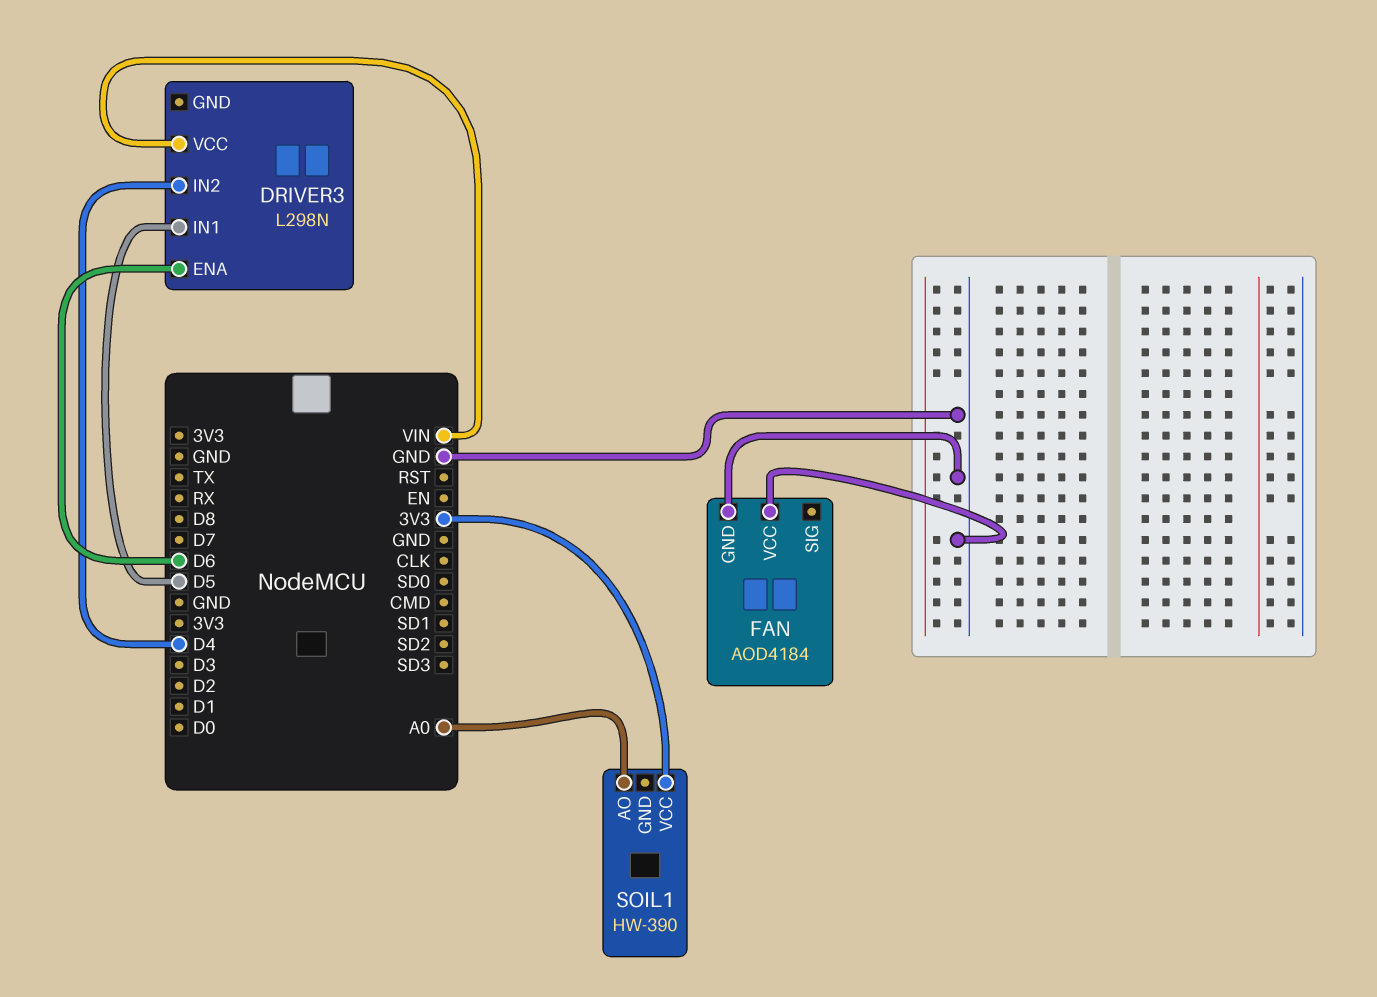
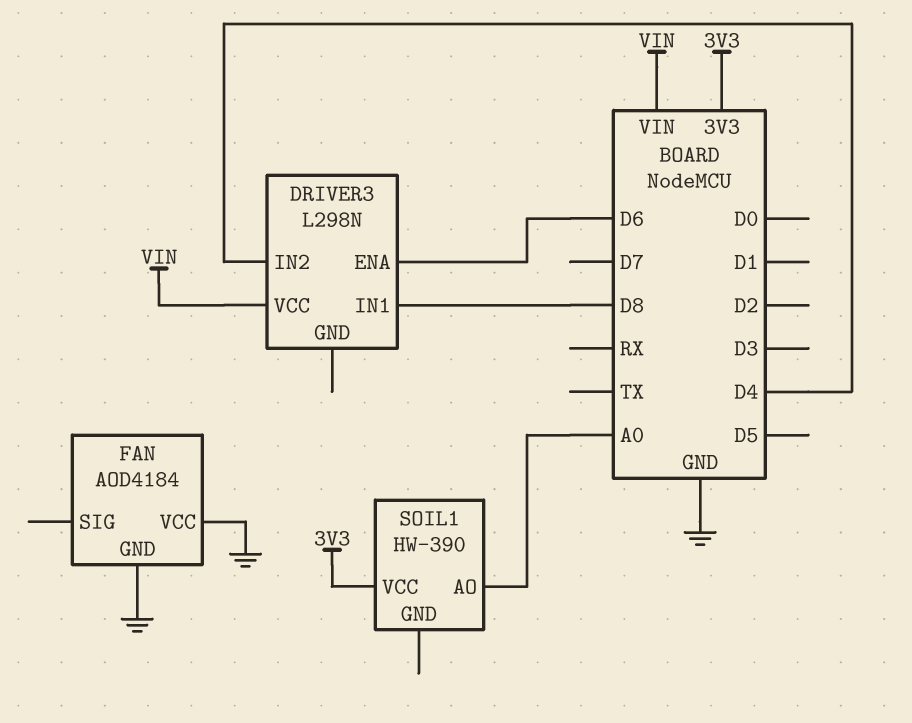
DRIVER3 pin IN1: D5 -> D8

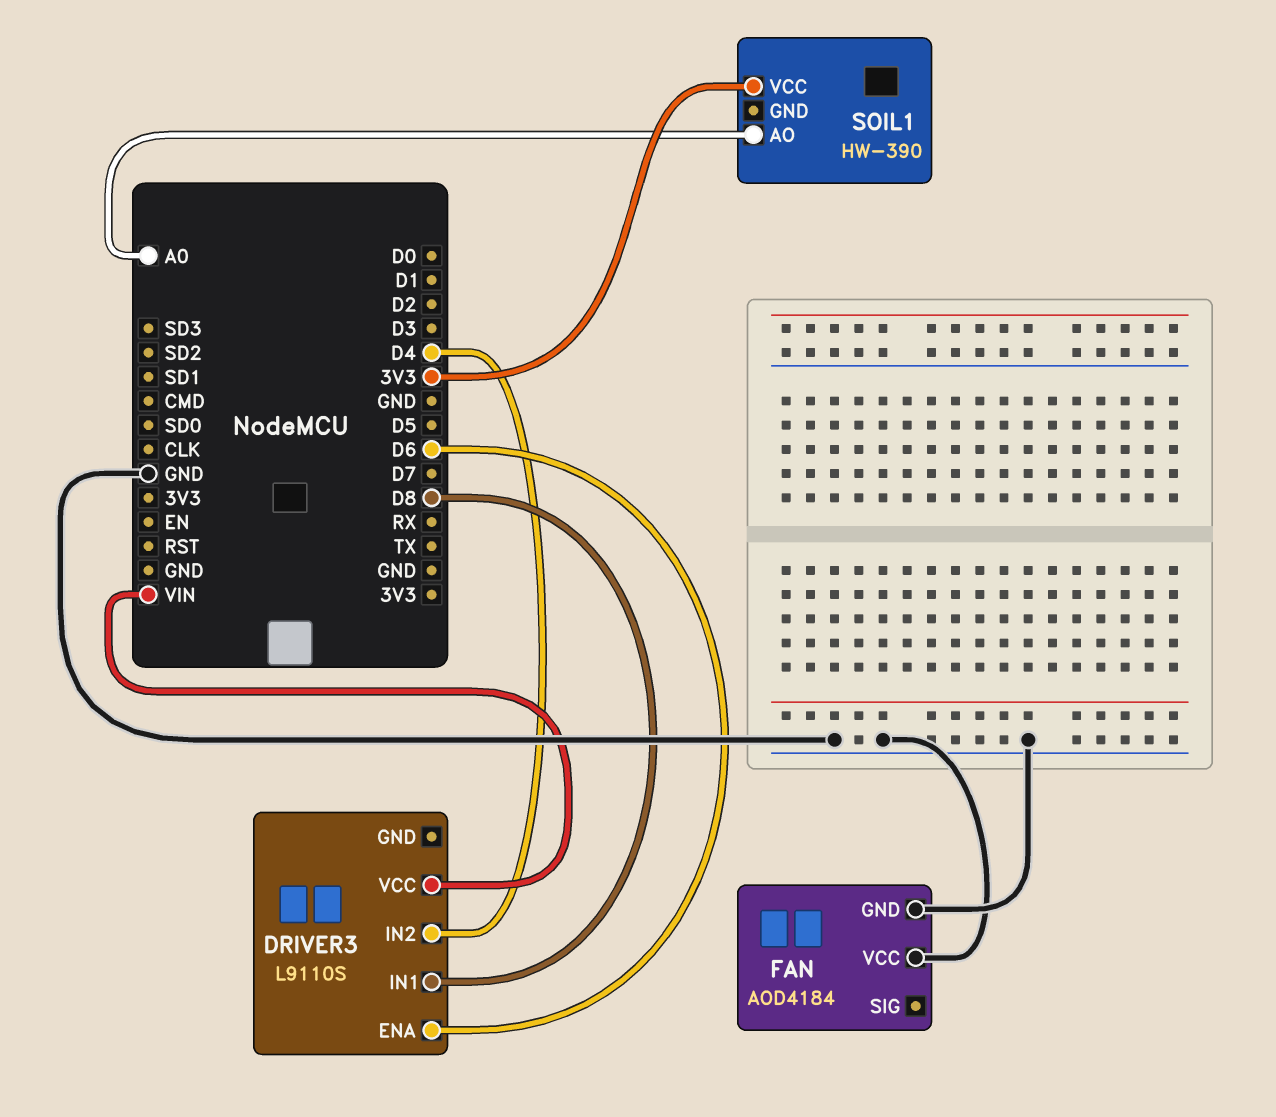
DRIVER3: L298N -> L9110S

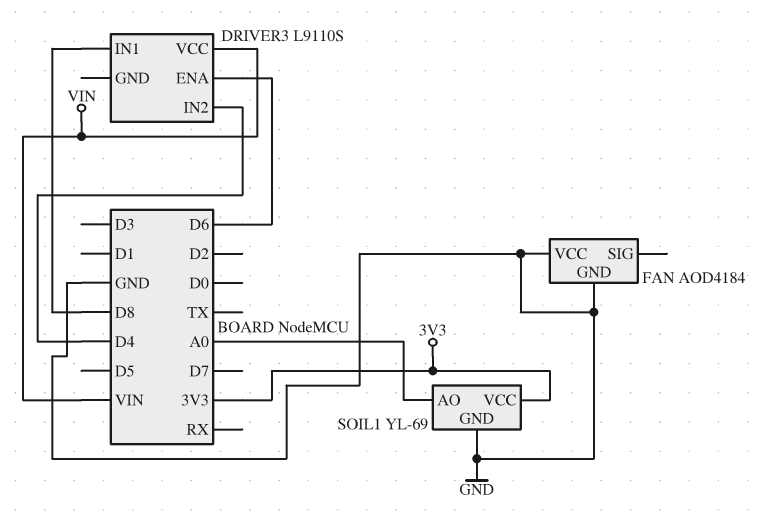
SOIL1: HW-390 -> YL-69
SOIL1 pin GND: none -> GND

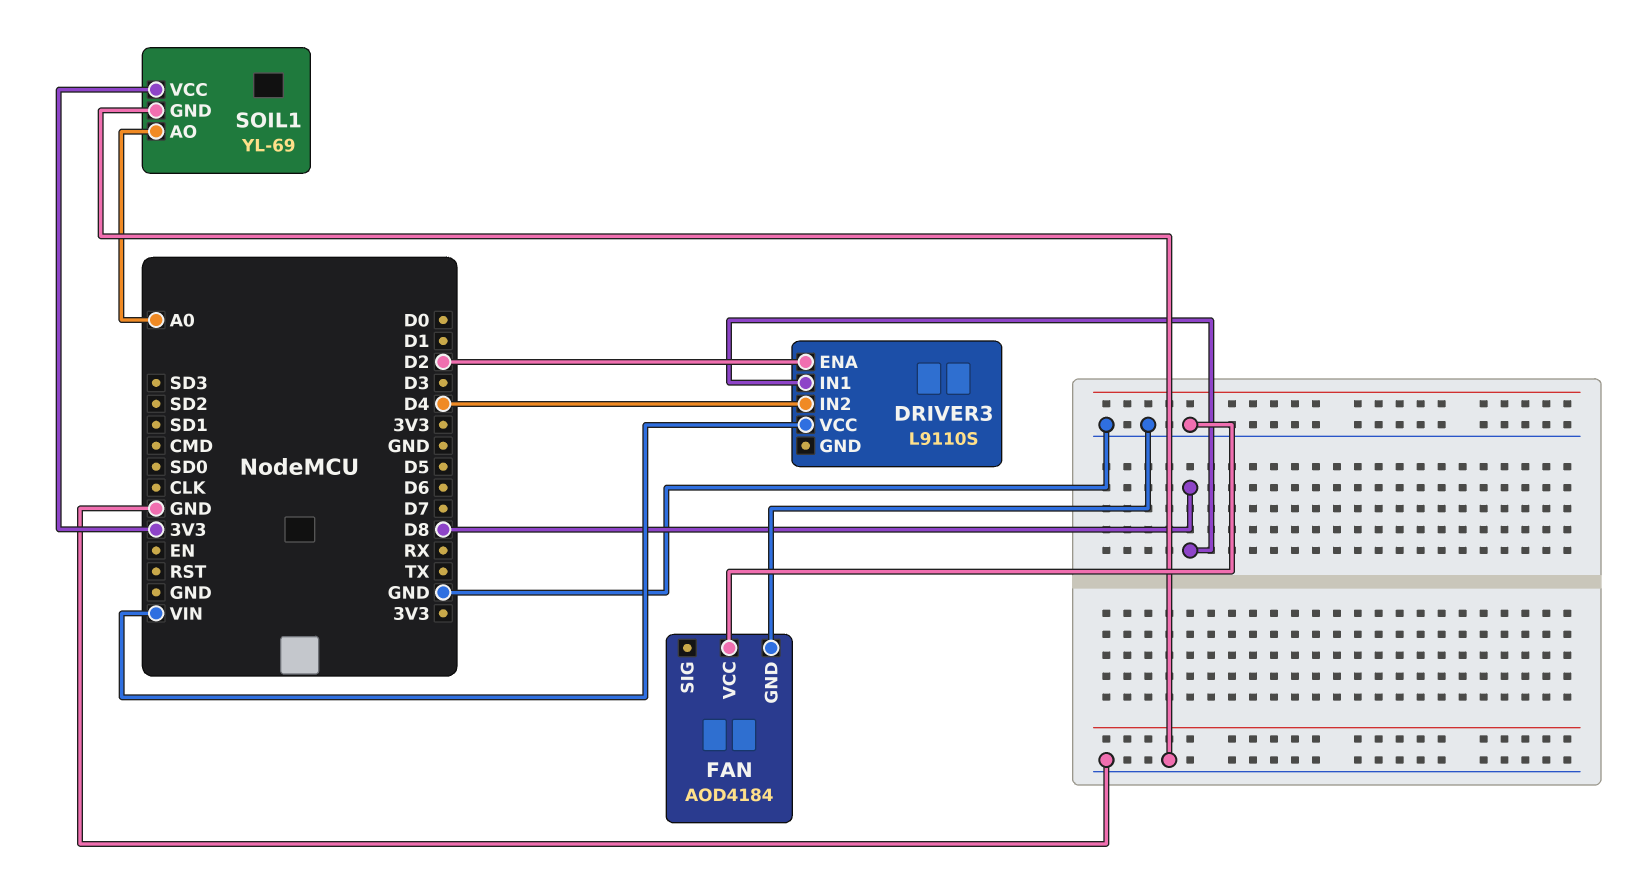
DRIVER3 pin ENA: D6 -> D2

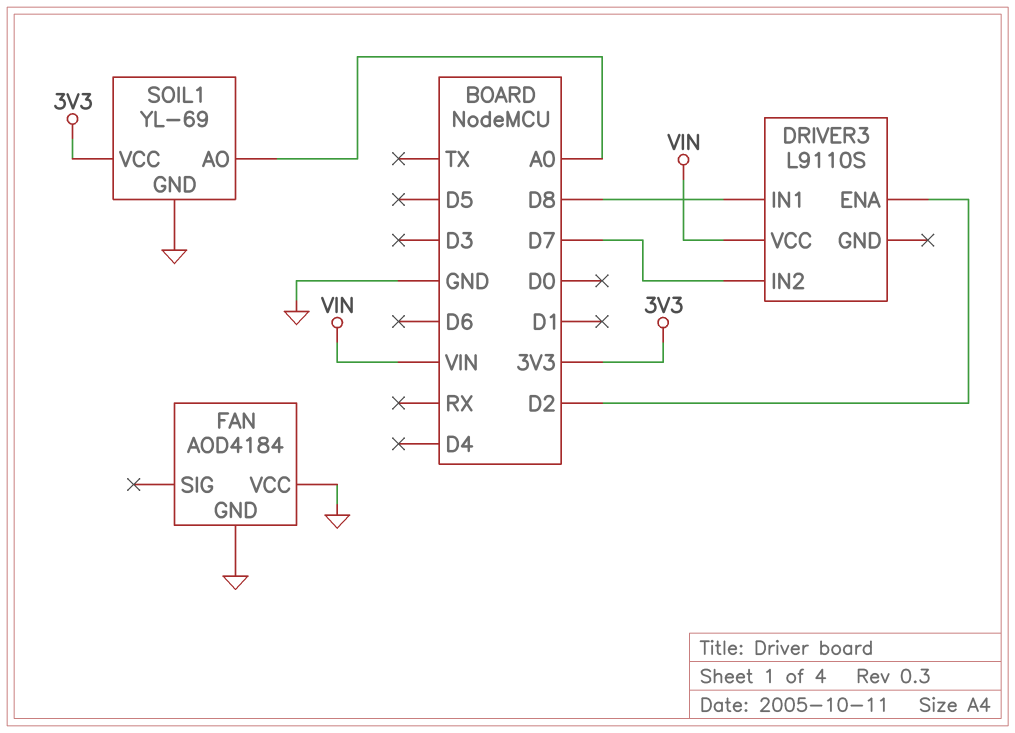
DRIVER3 pin IN2: D4 -> D7

